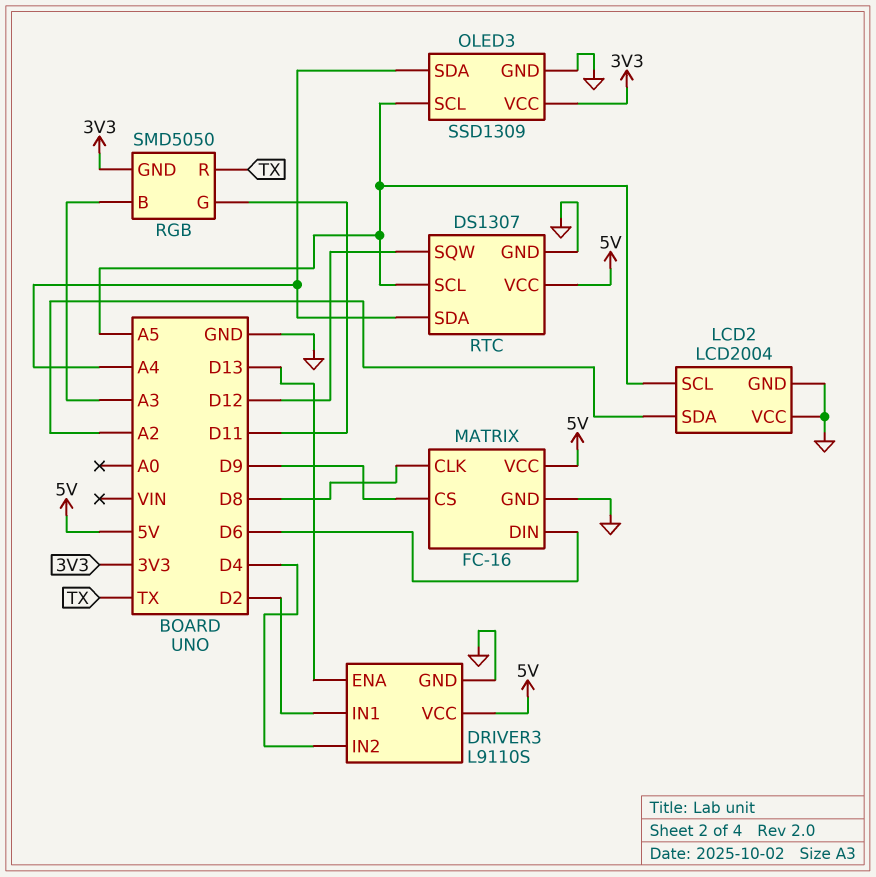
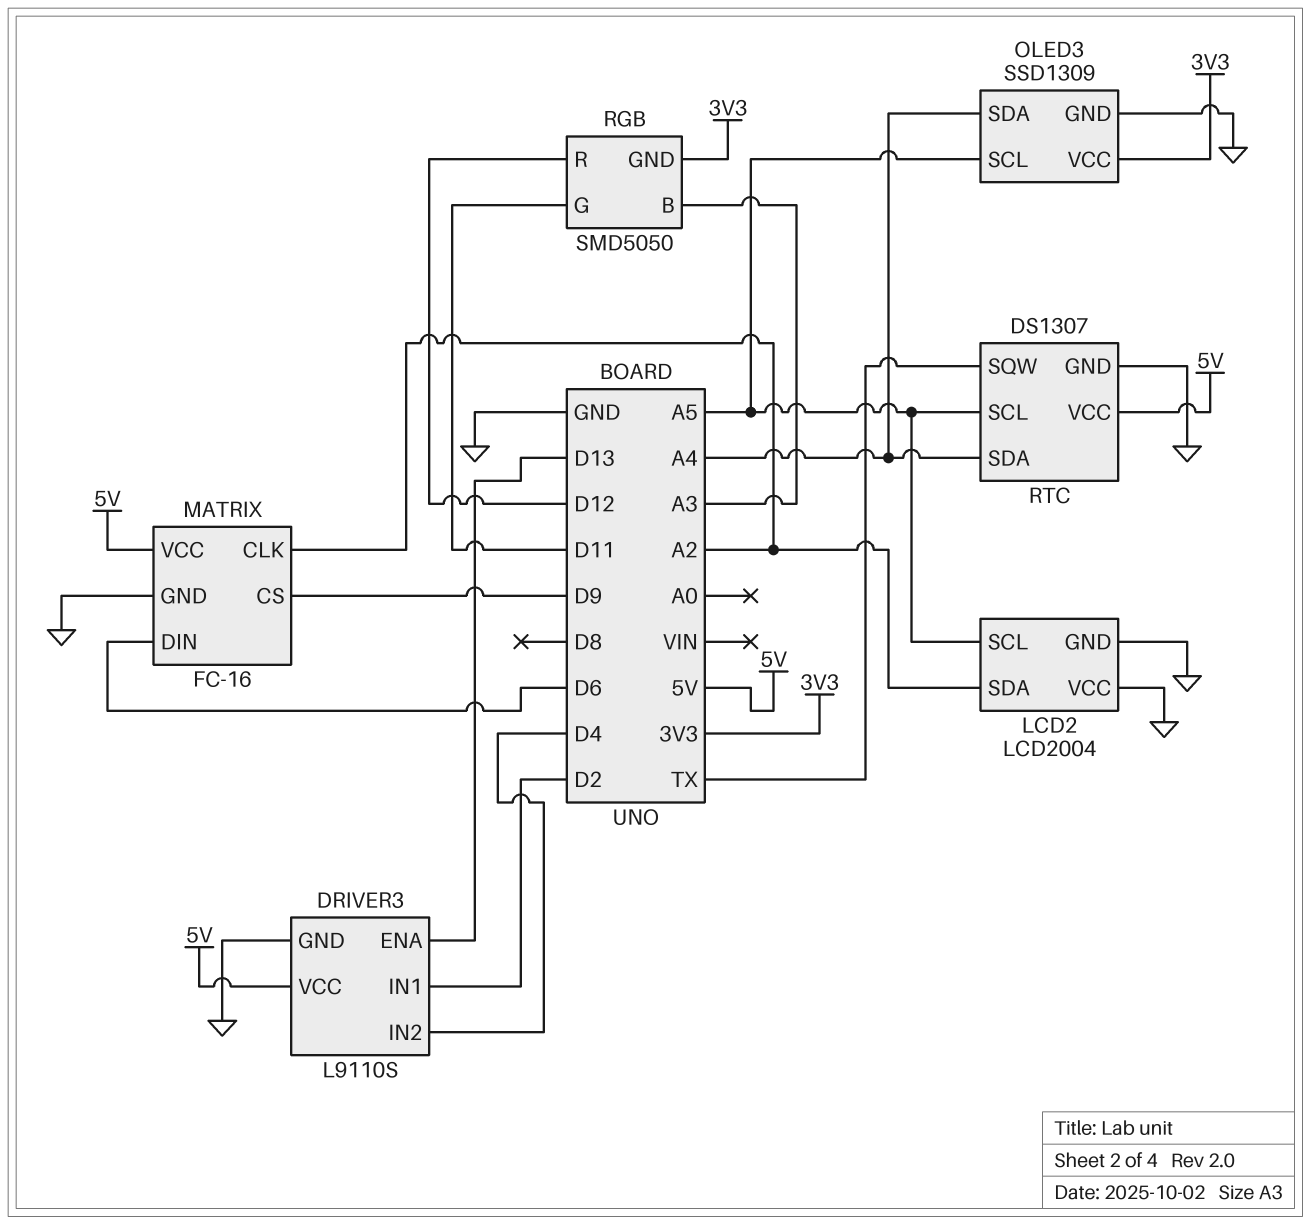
MATRIX pin CLK: D8 -> A2
RGB pin R: TX -> D12
RTC pin SQW: D12 -> TX

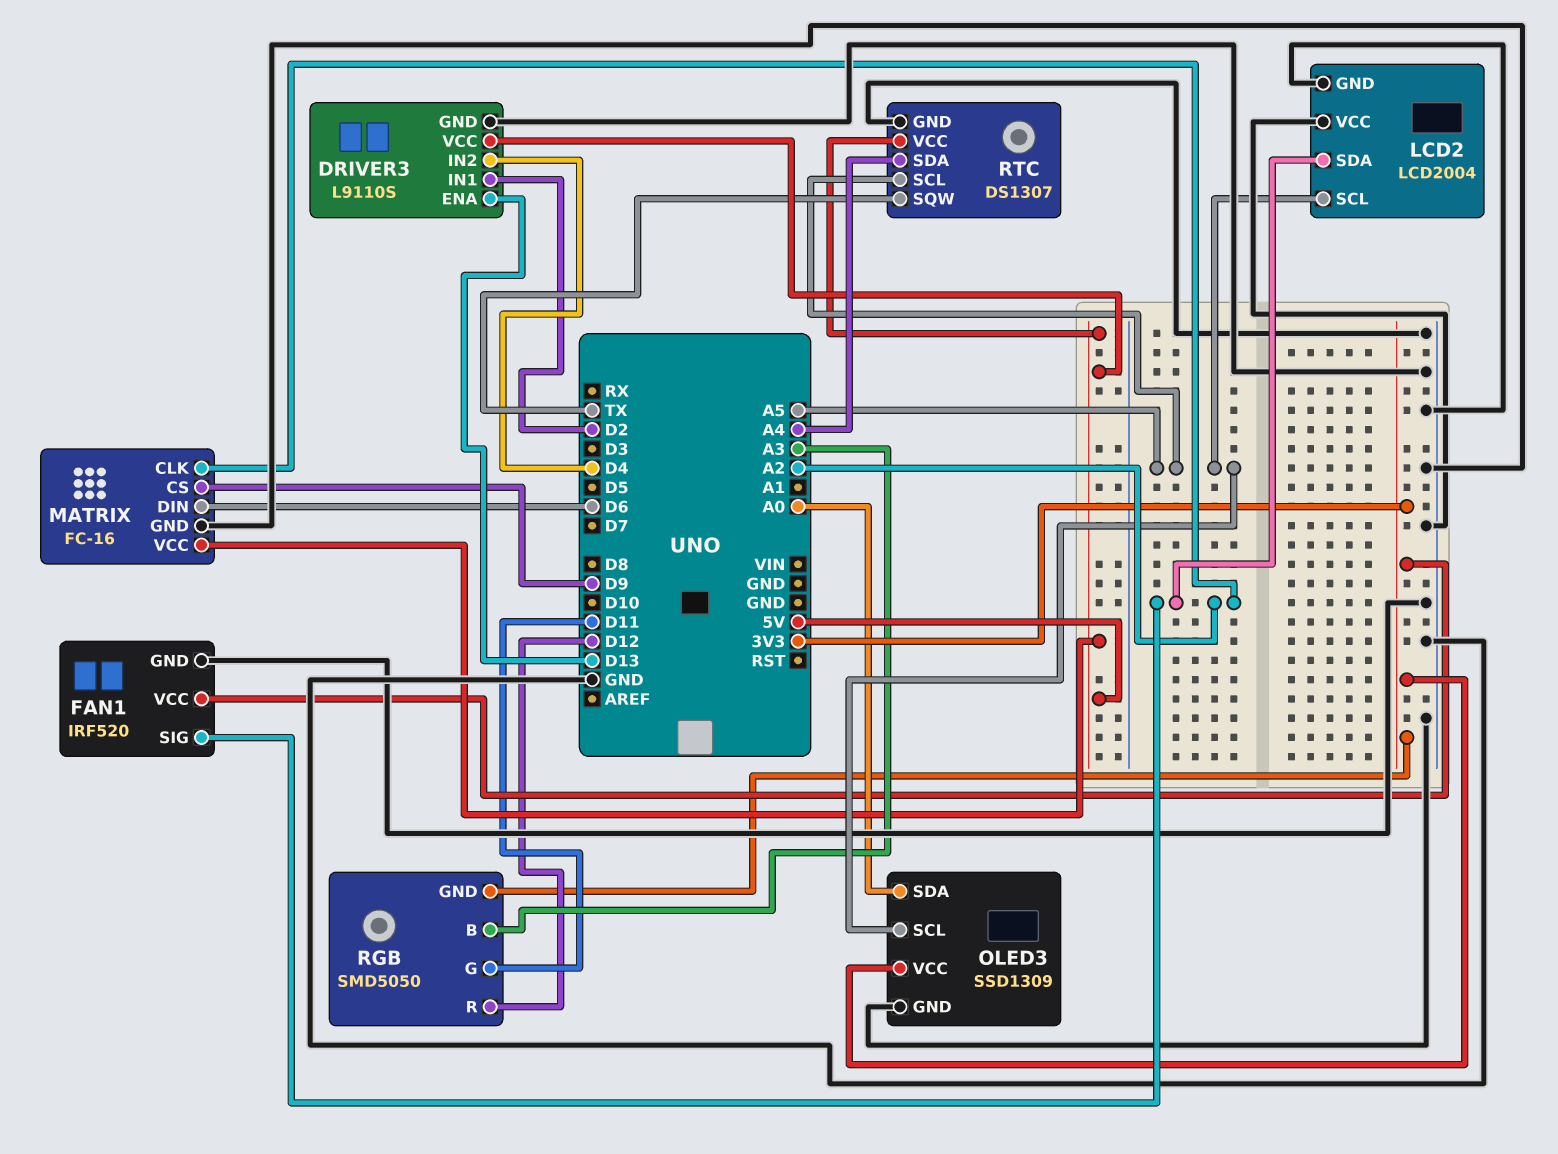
FAN1: none -> IRF520
FAN1 pin GND: none -> GND
FAN1 pin SIG: none -> A2
FAN1 pin VCC: none -> 3V3
OLED3 pin SDA: A4 -> A0

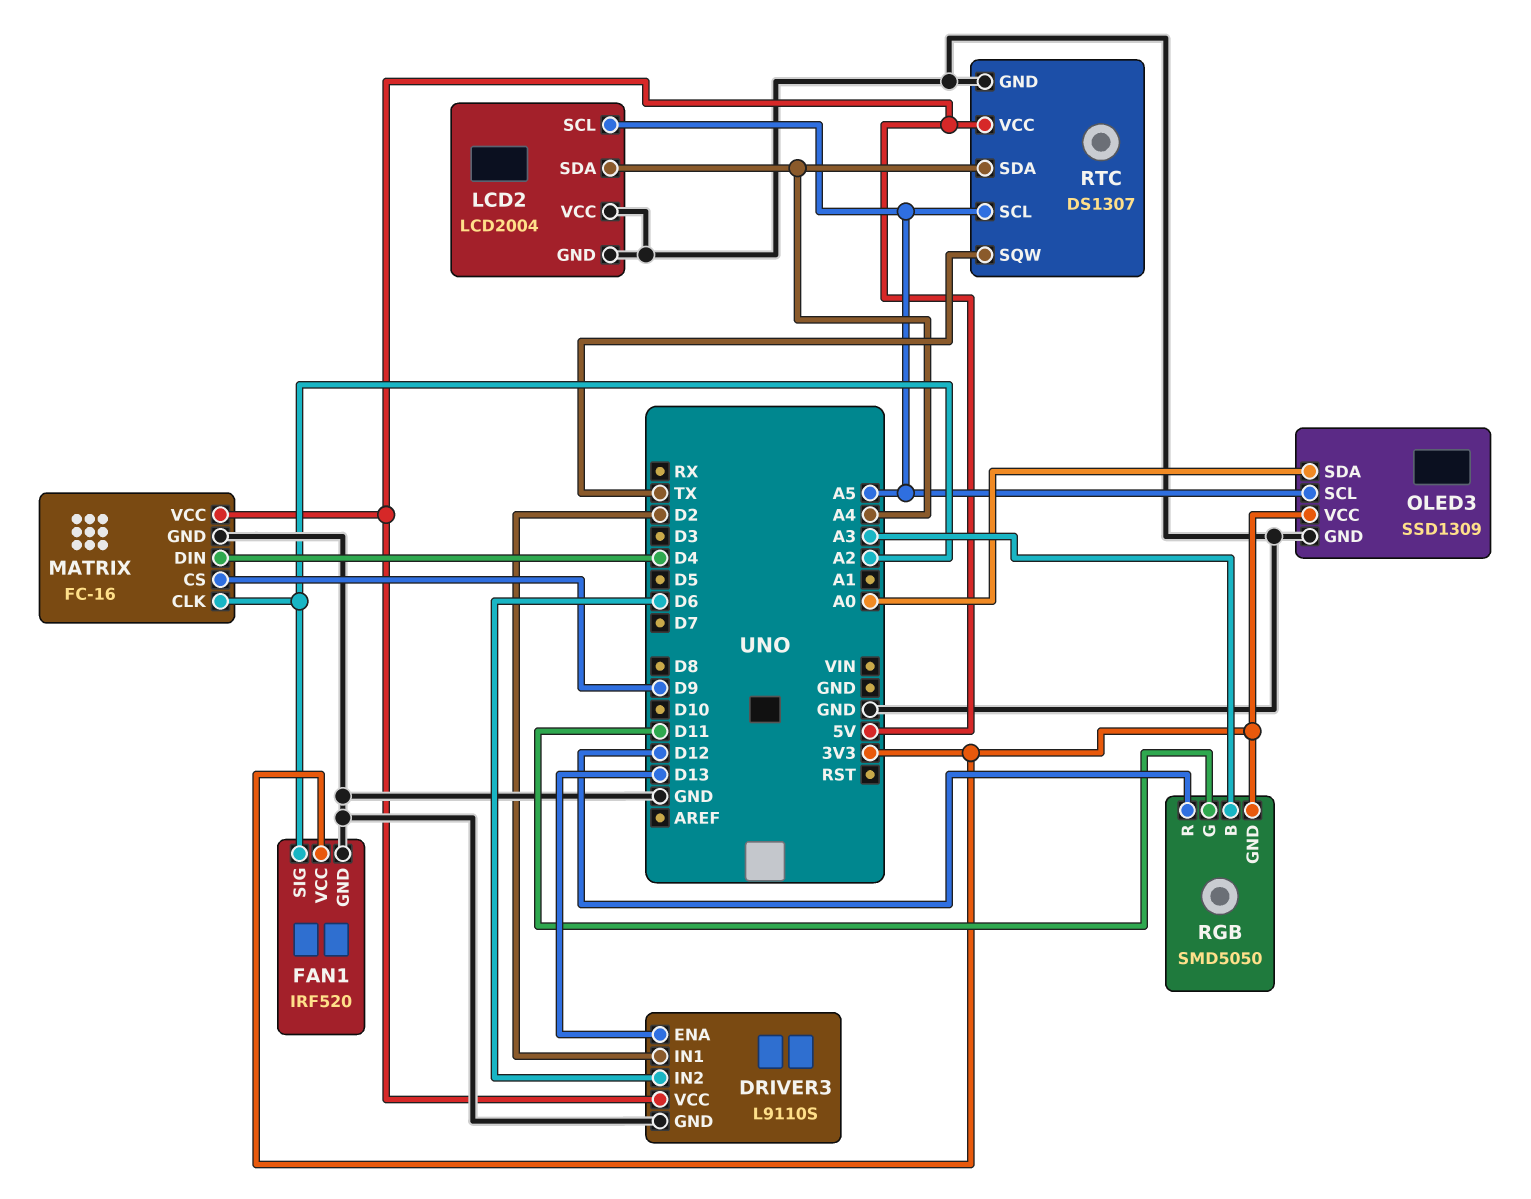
DRIVER3 pin IN2: D4 -> D6
LCD2 pin SDA: A2 -> A4
MATRIX pin DIN: D6 -> D4

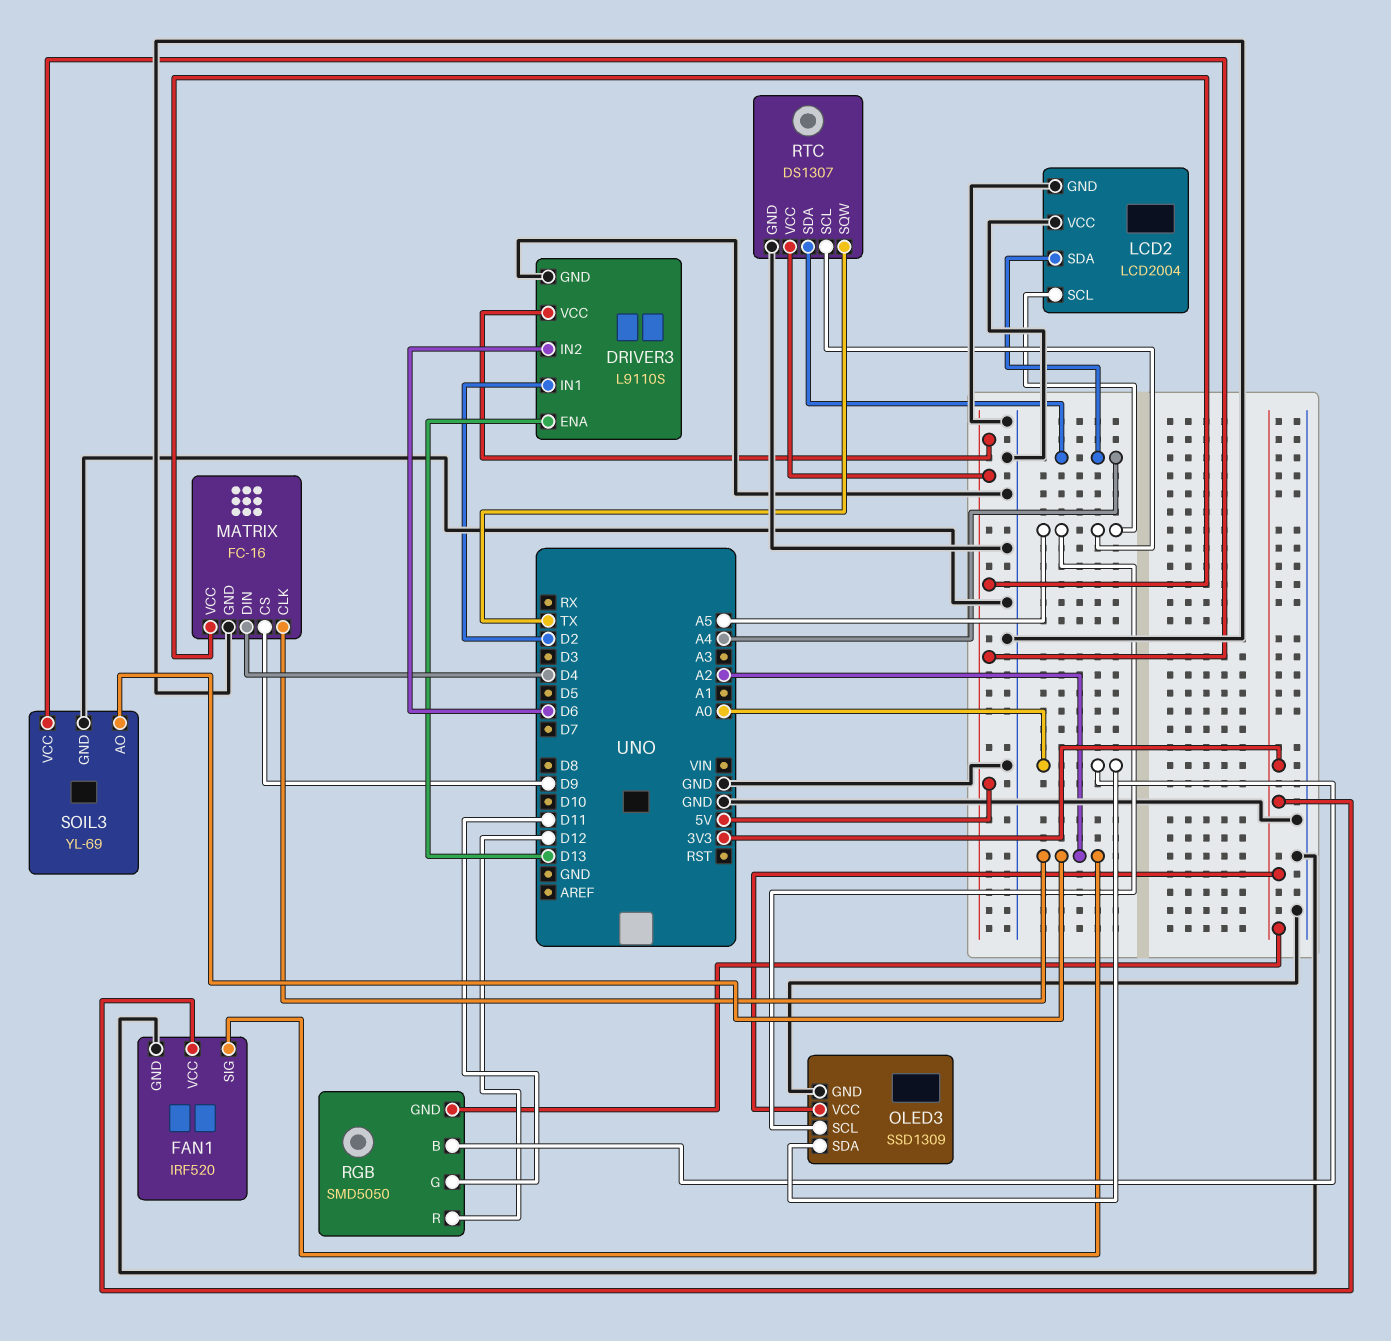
RGB pin B: A3 -> A0
SOIL3: none -> YL-69
SOIL3 pin AO: none -> A2
SOIL3 pin GND: none -> GND
SOIL3 pin VCC: none -> 5V

